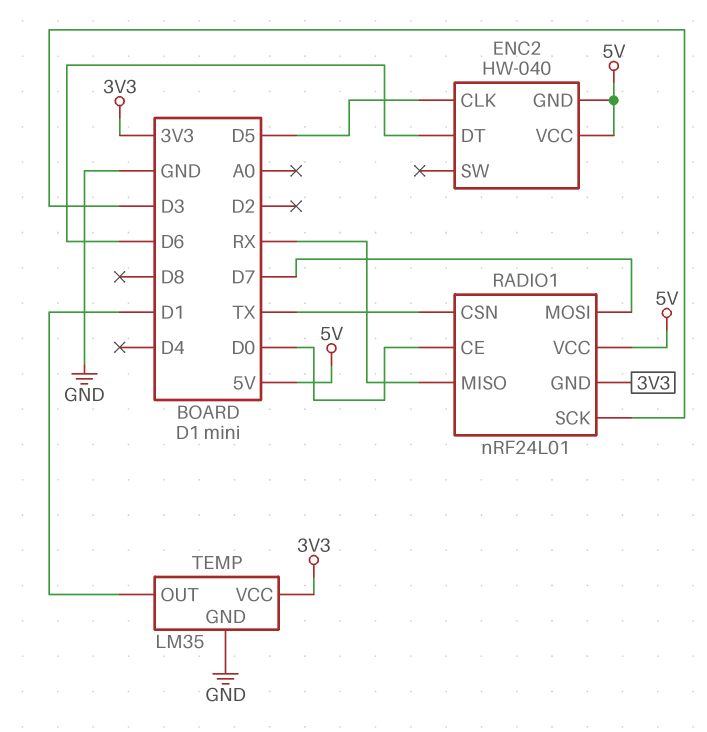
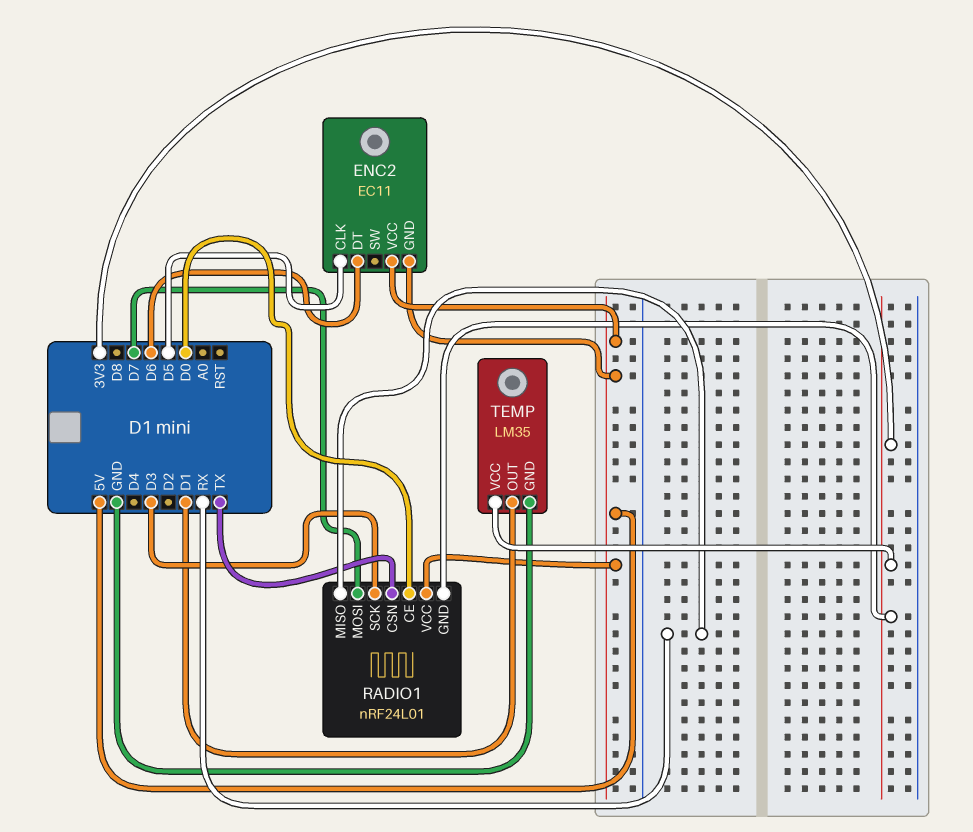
ENC2: HW-040 -> EC11

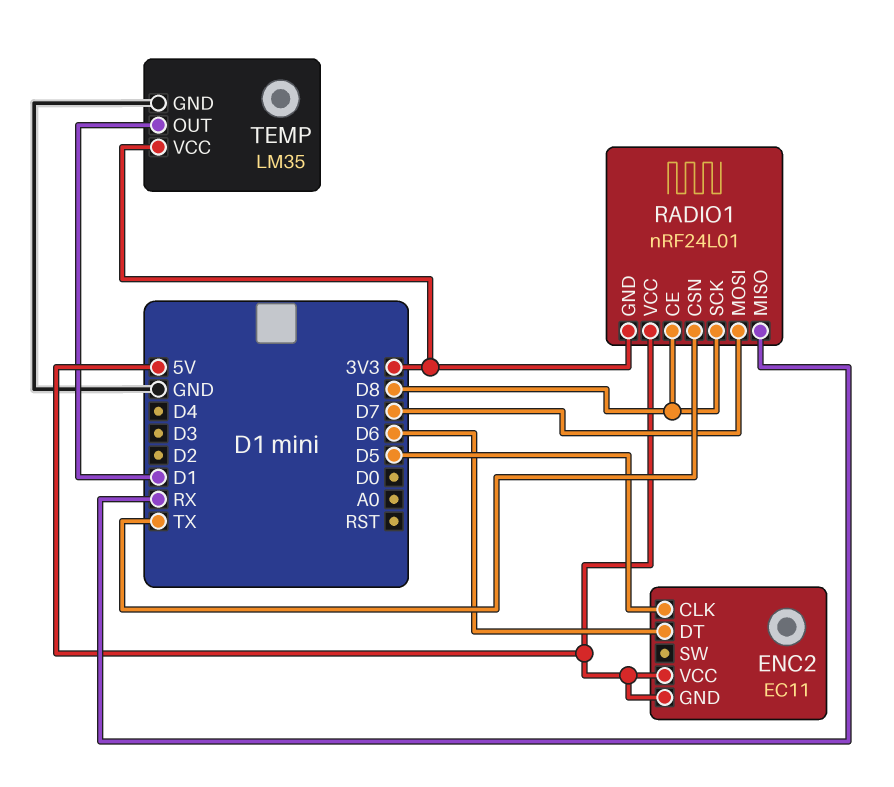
RADIO1 pin CE: D0 -> D8
RADIO1 pin SCK: D3 -> D8

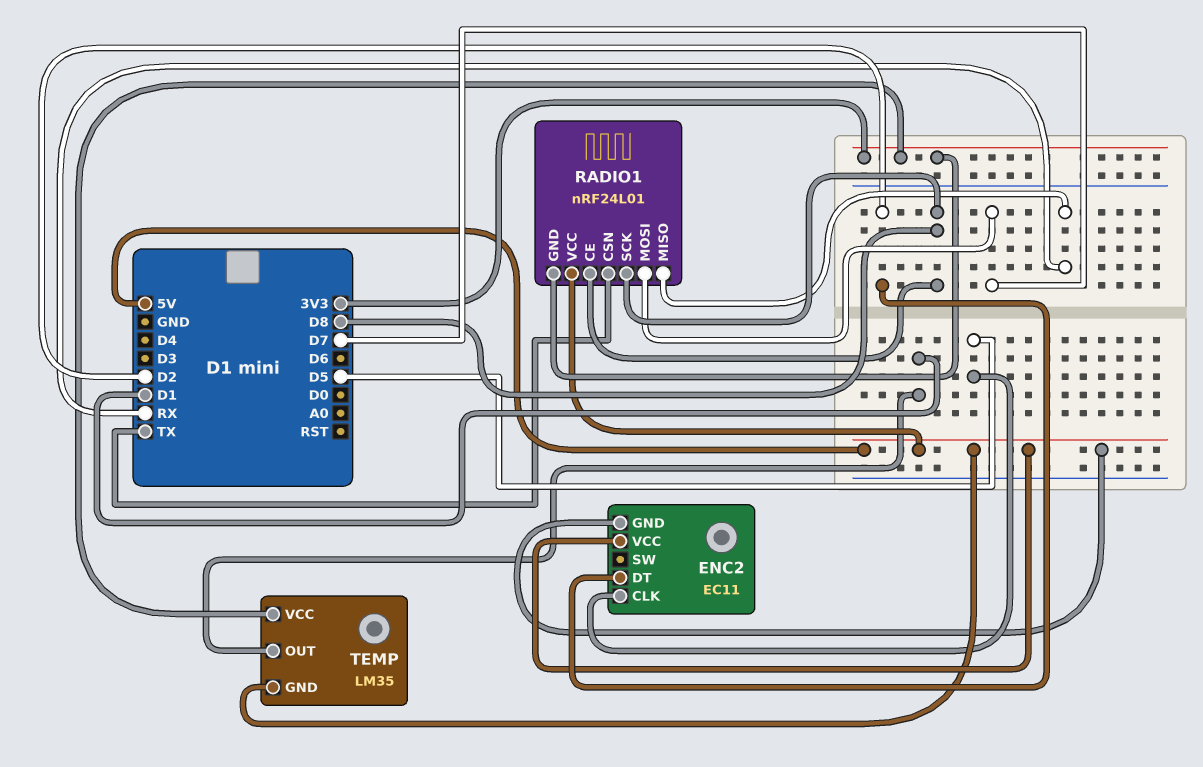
ENC2 pin DT: D6 -> D2
TEMP pin GND: GND -> 5V

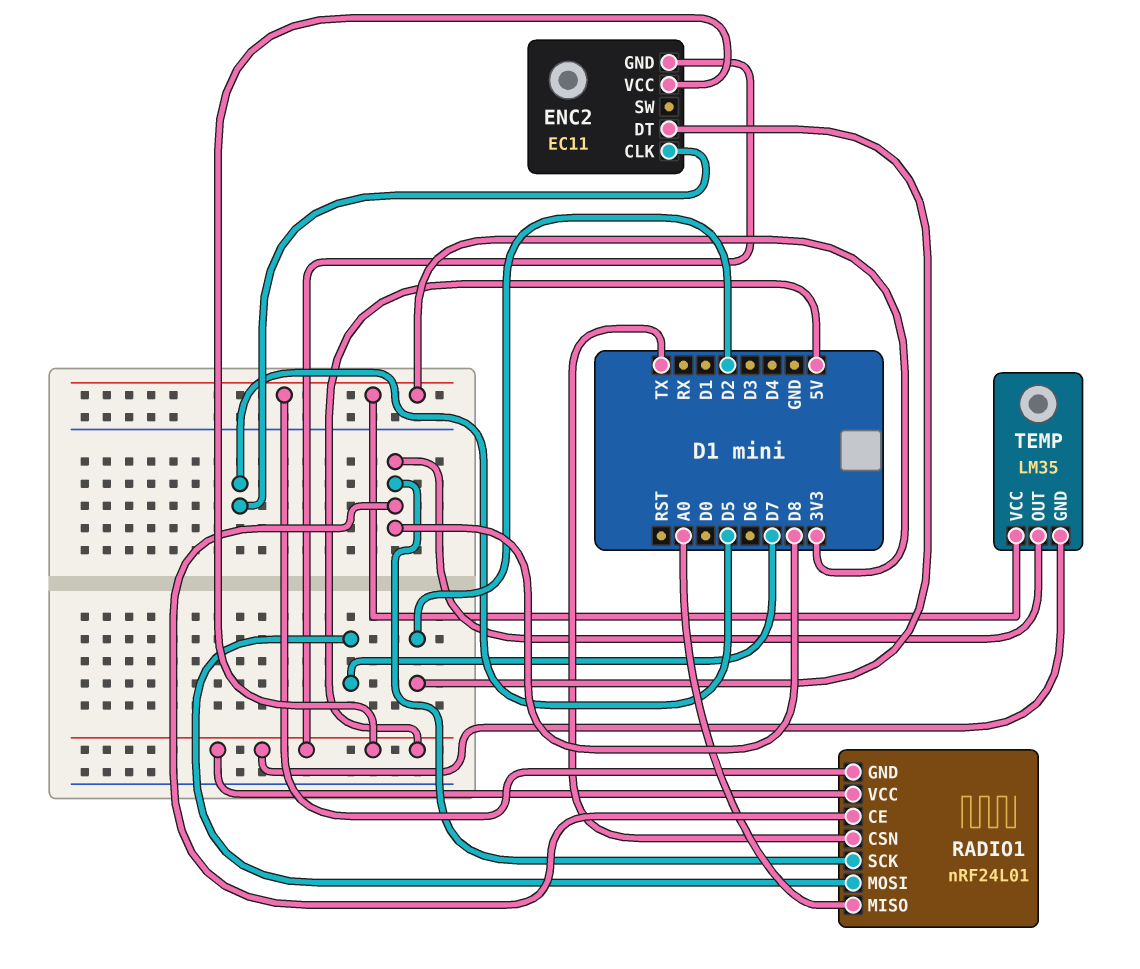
RADIO1 pin MISO: RX -> A0
TEMP pin OUT: D1 -> D8

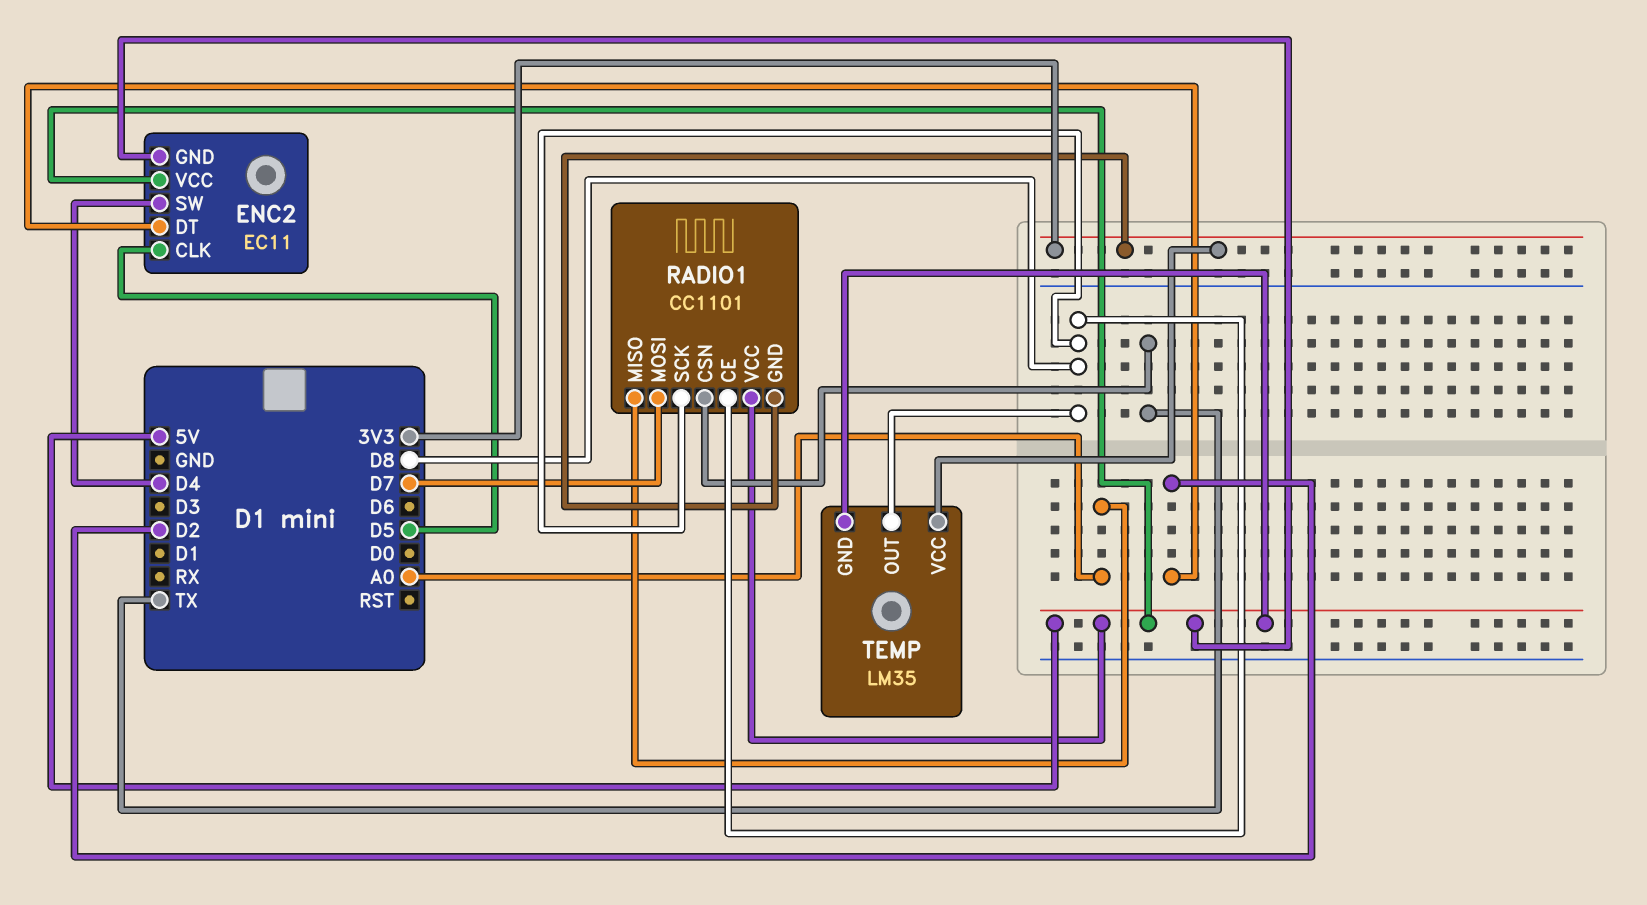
ENC2 pin SW: none -> D4
RADIO1: nRF24L01 -> CC1101

